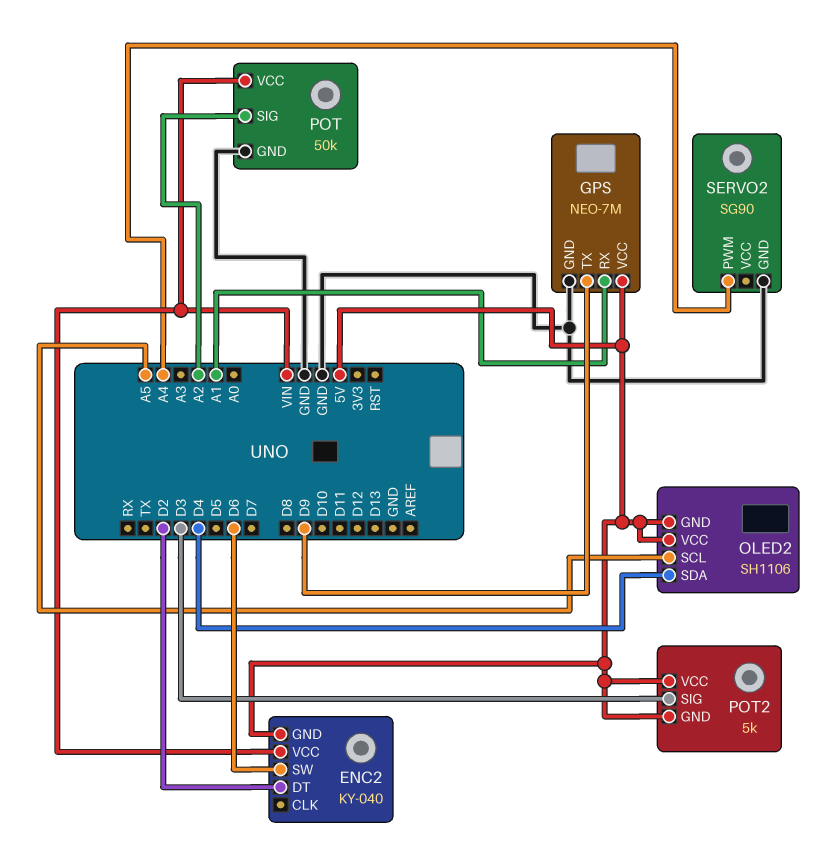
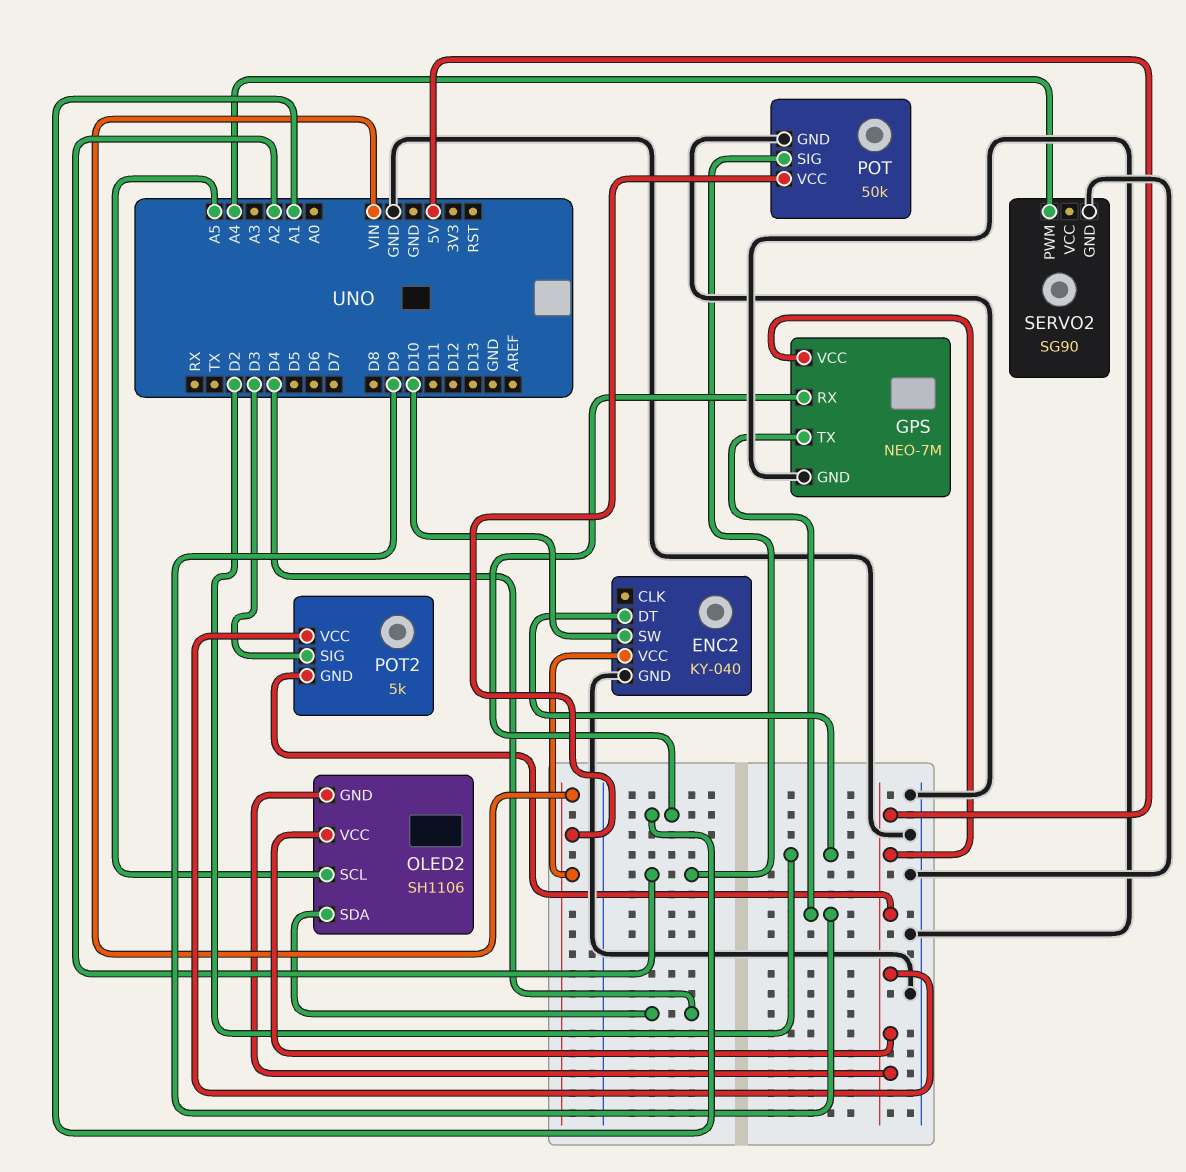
ENC2 pin GND: 5V -> GND
ENC2 pin SW: D6 -> D10

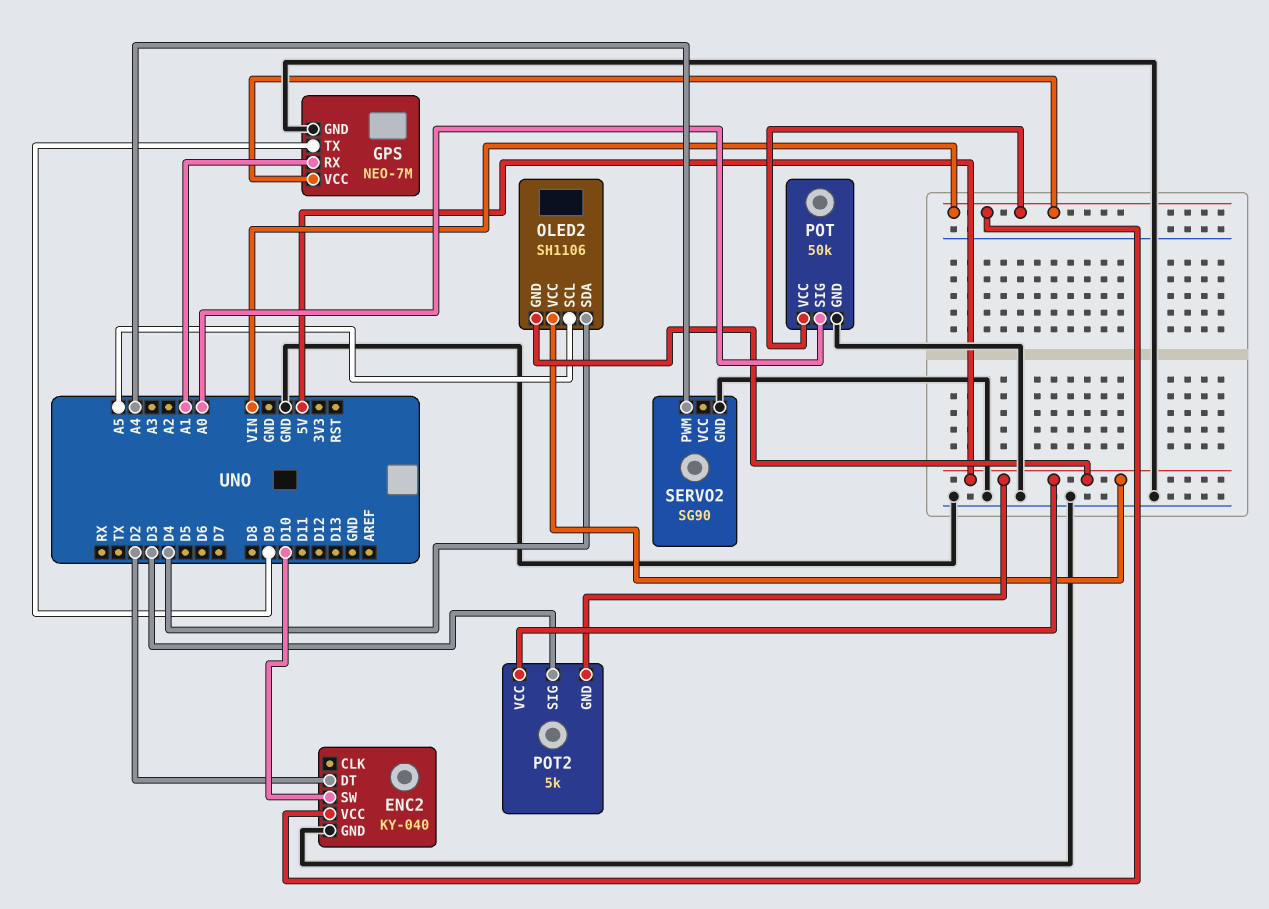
GPS pin VCC: 5V -> VIN
POT pin SIG: A2 -> A0

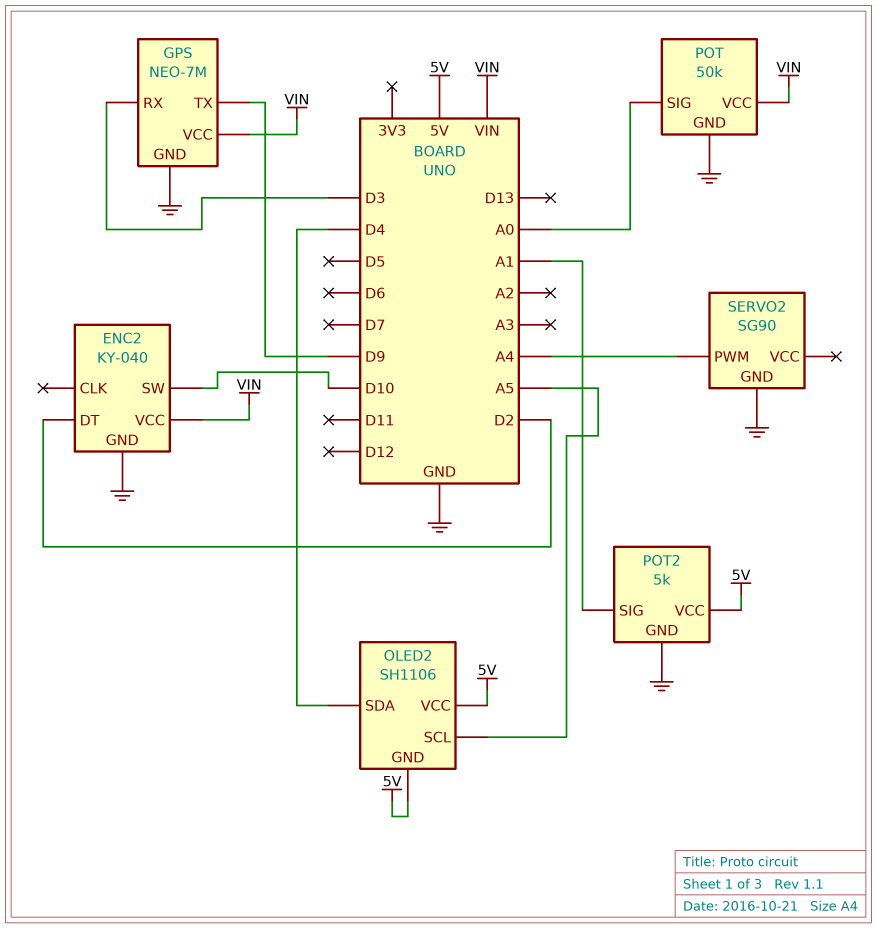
GPS pin RX: A1 -> D3
POT2 pin GND: 5V -> GND
POT2 pin SIG: D3 -> A1

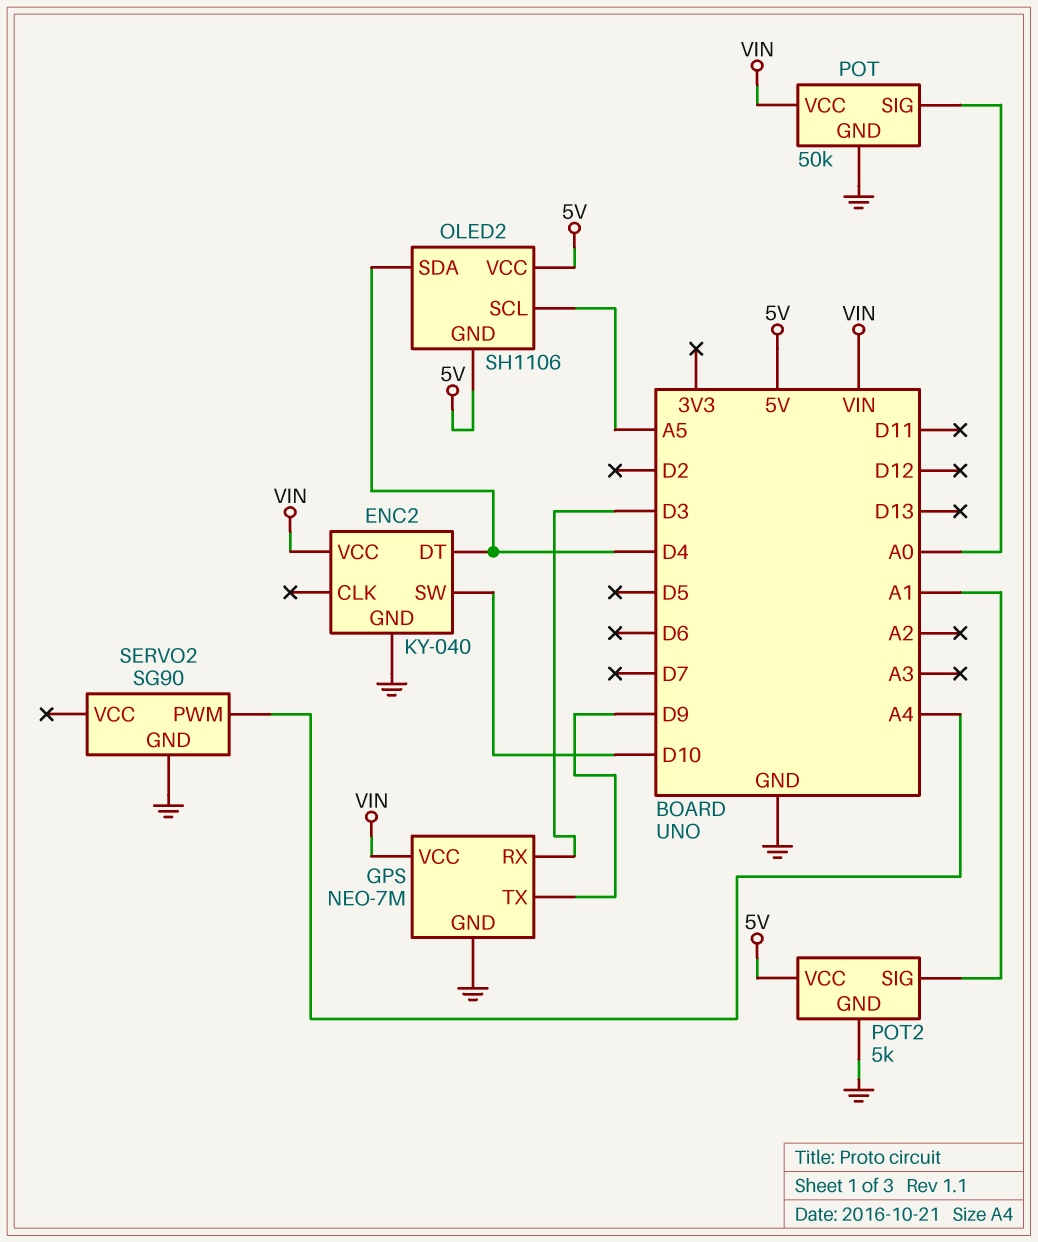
ENC2 pin DT: D2 -> D4

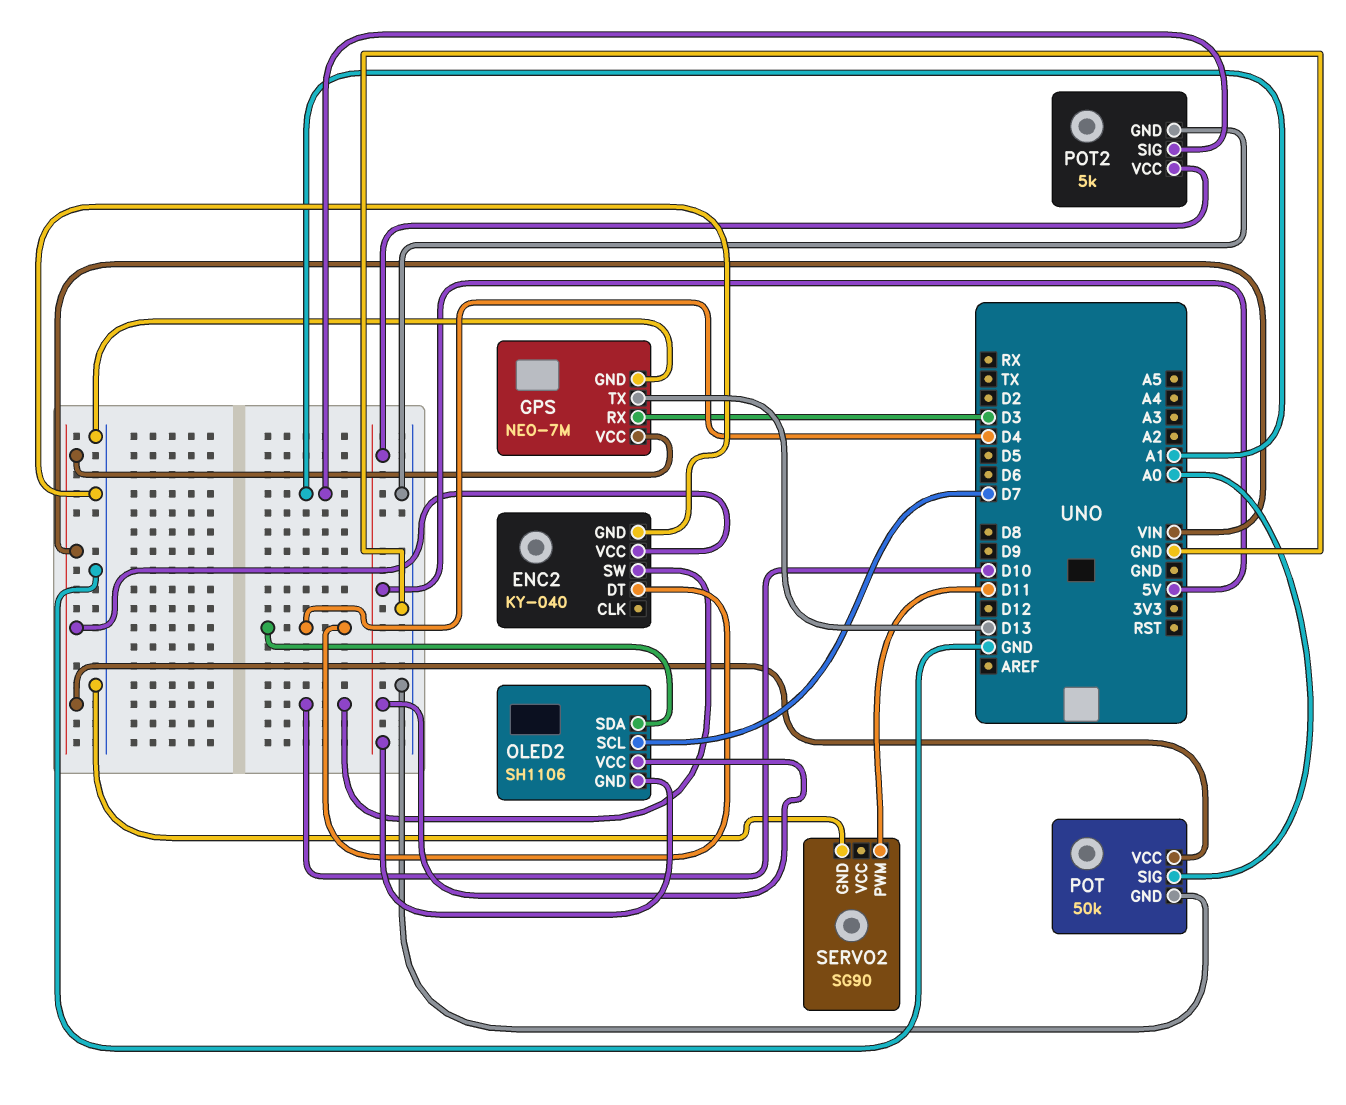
GPS pin TX: D9 -> D13
OLED2 pin SCL: A5 -> D7
SERVO2 pin PWM: A4 -> D11

